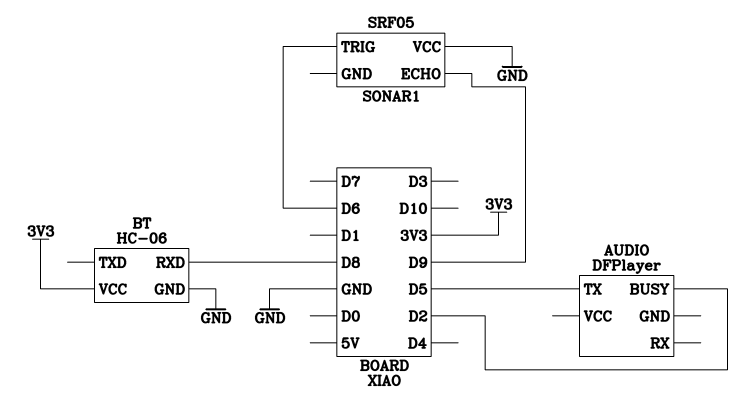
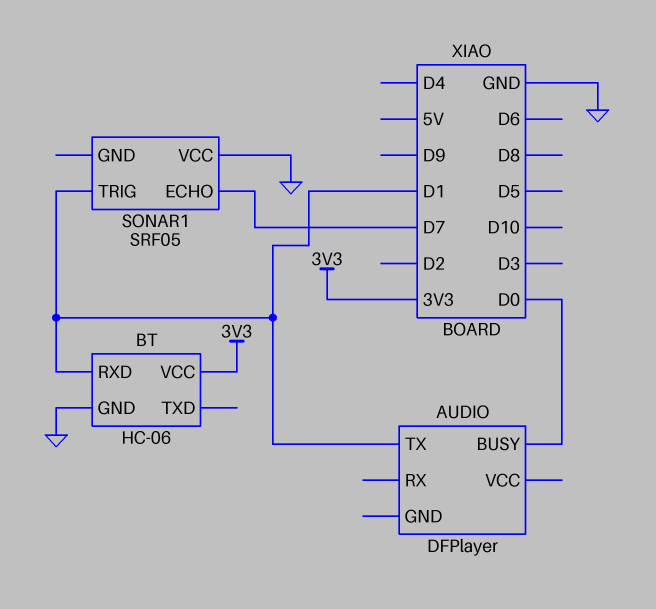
AUDIO pin BUSY: D2 -> D0
AUDIO pin TX: D5 -> D1
BT pin RXD: D8 -> D1
SONAR1 pin ECHO: D9 -> D7
SONAR1 pin TRIG: D6 -> D1

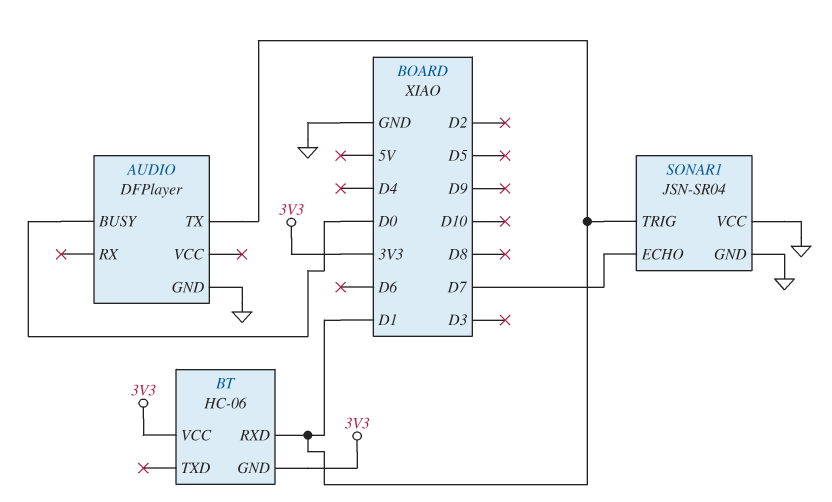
AUDIO pin GND: none -> GND
BT pin GND: GND -> 3V3
SONAR1: SRF05 -> JSN-SR04
SONAR1 pin GND: none -> GND

